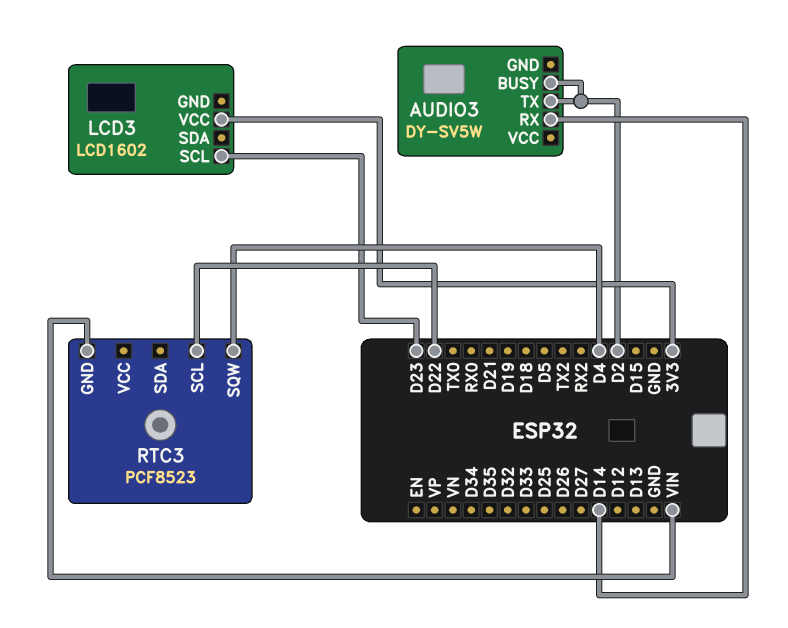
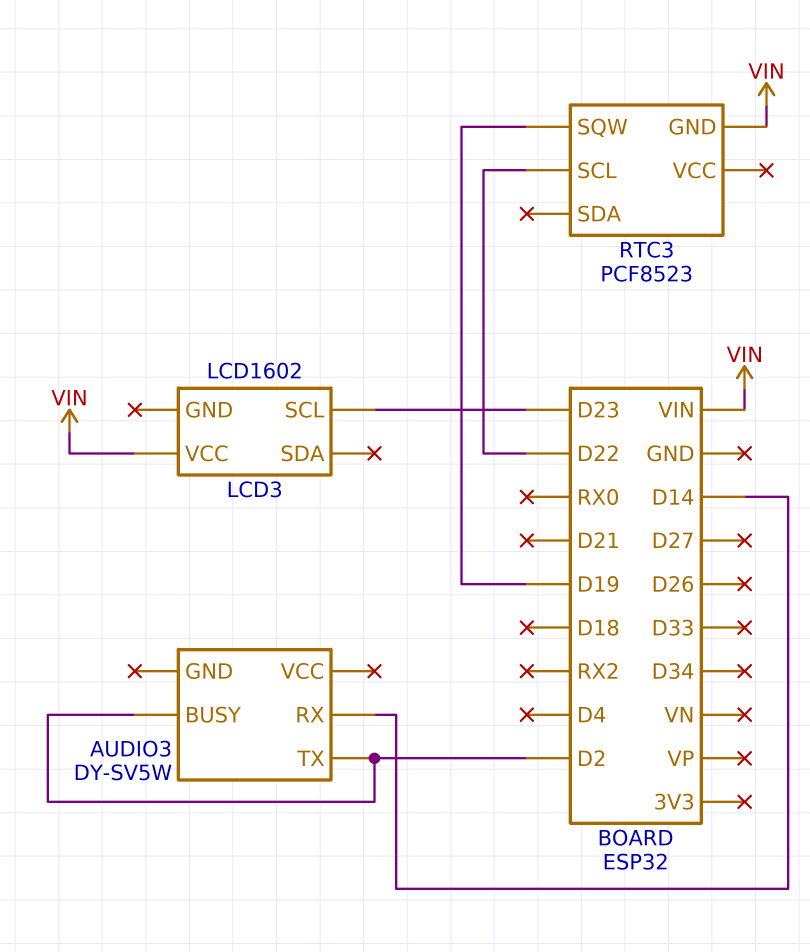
LCD3 pin VCC: 3V3 -> VIN
RTC3 pin SQW: D4 -> D19

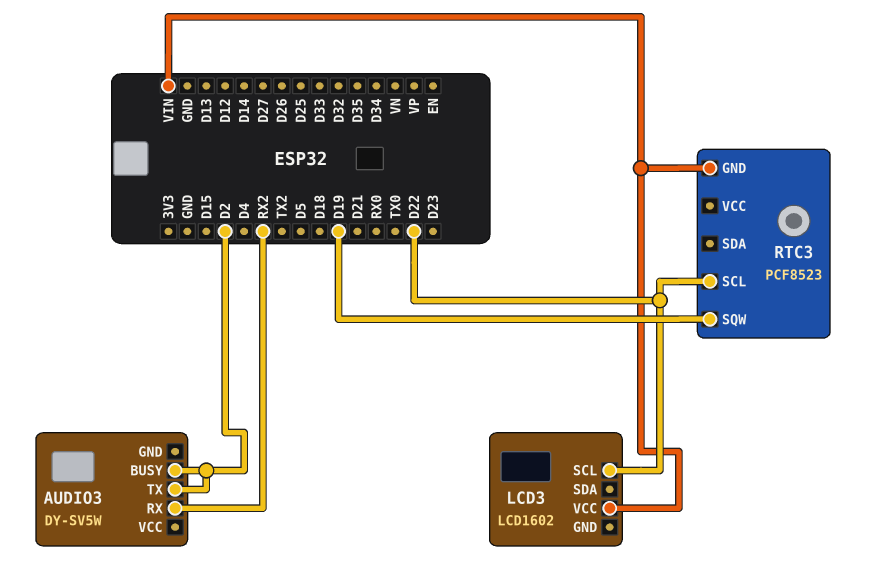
AUDIO3 pin RX: D14 -> RX2
LCD3 pin SCL: D23 -> D22

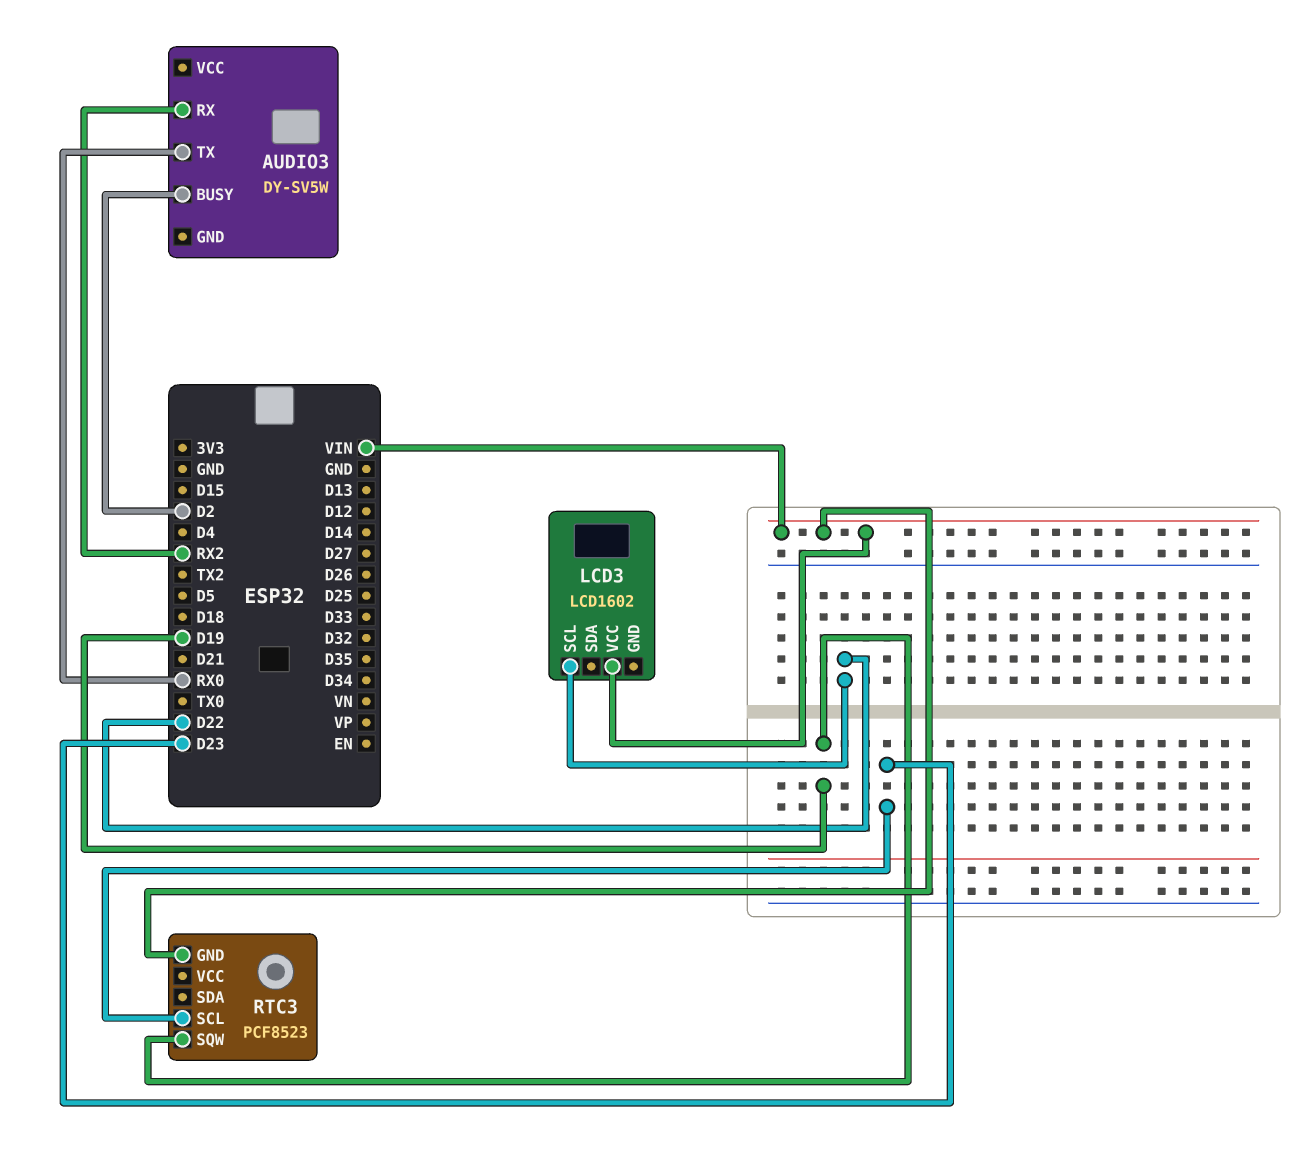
AUDIO3 pin TX: D2 -> RX0
RTC3 pin SCL: D22 -> D23

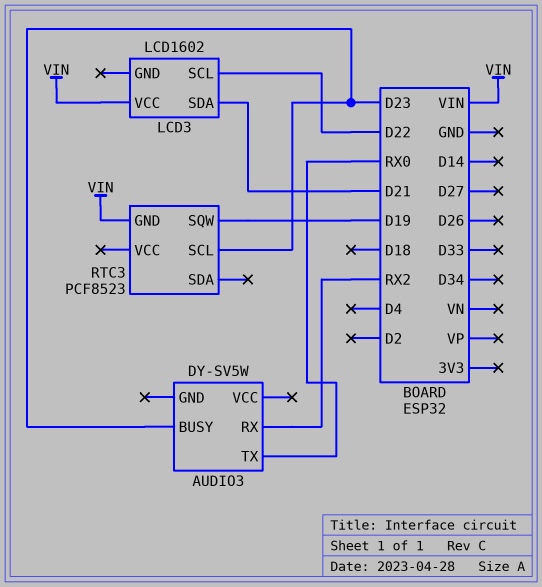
AUDIO3 pin BUSY: D2 -> D23
LCD3 pin SDA: none -> D21

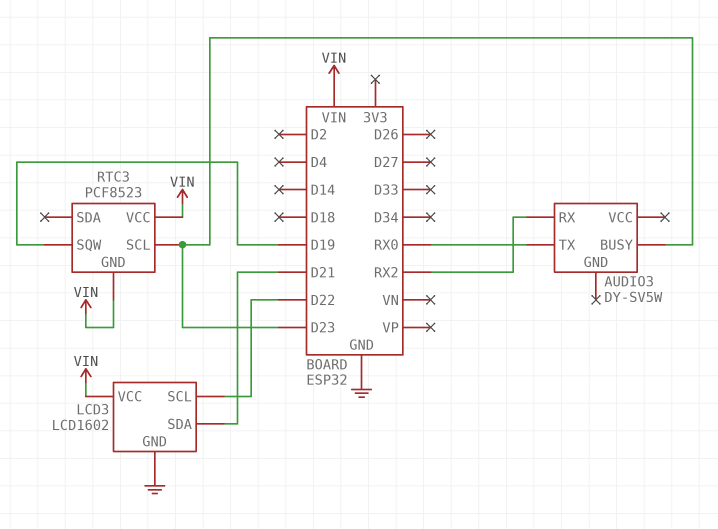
LCD3 pin GND: none -> GND
RTC3 pin VCC: none -> VIN

